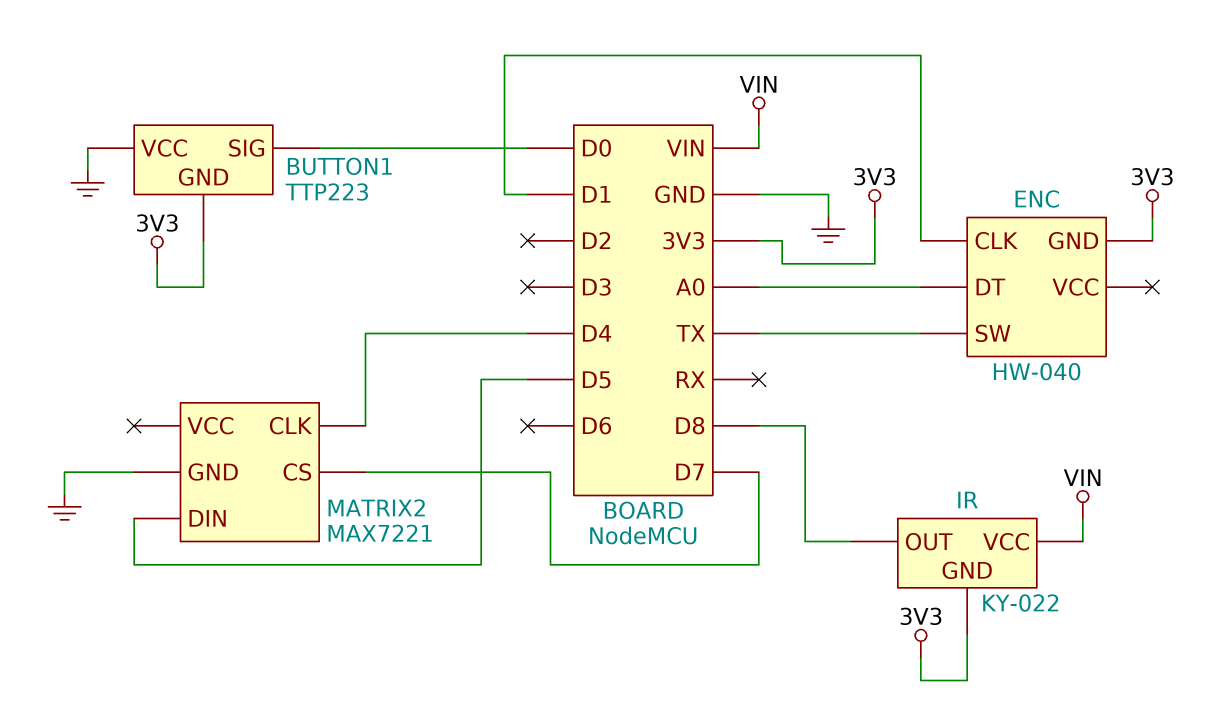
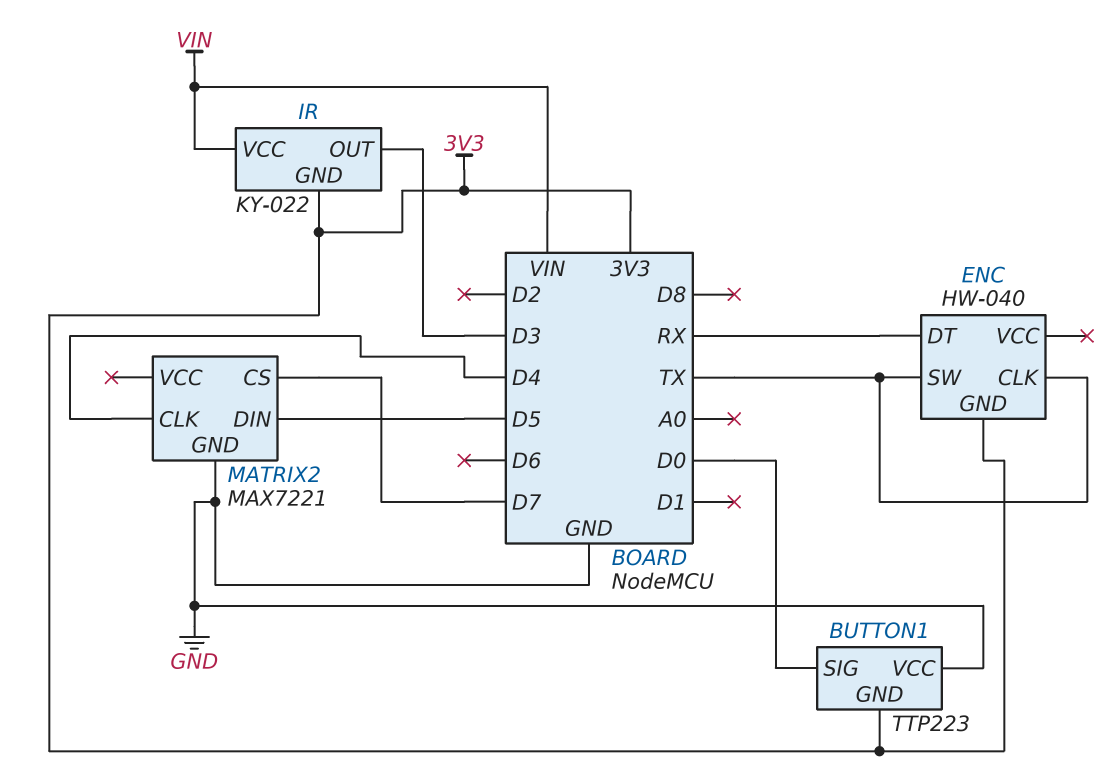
ENC pin CLK: D1 -> TX
ENC pin DT: A0 -> RX
IR pin OUT: D8 -> D3

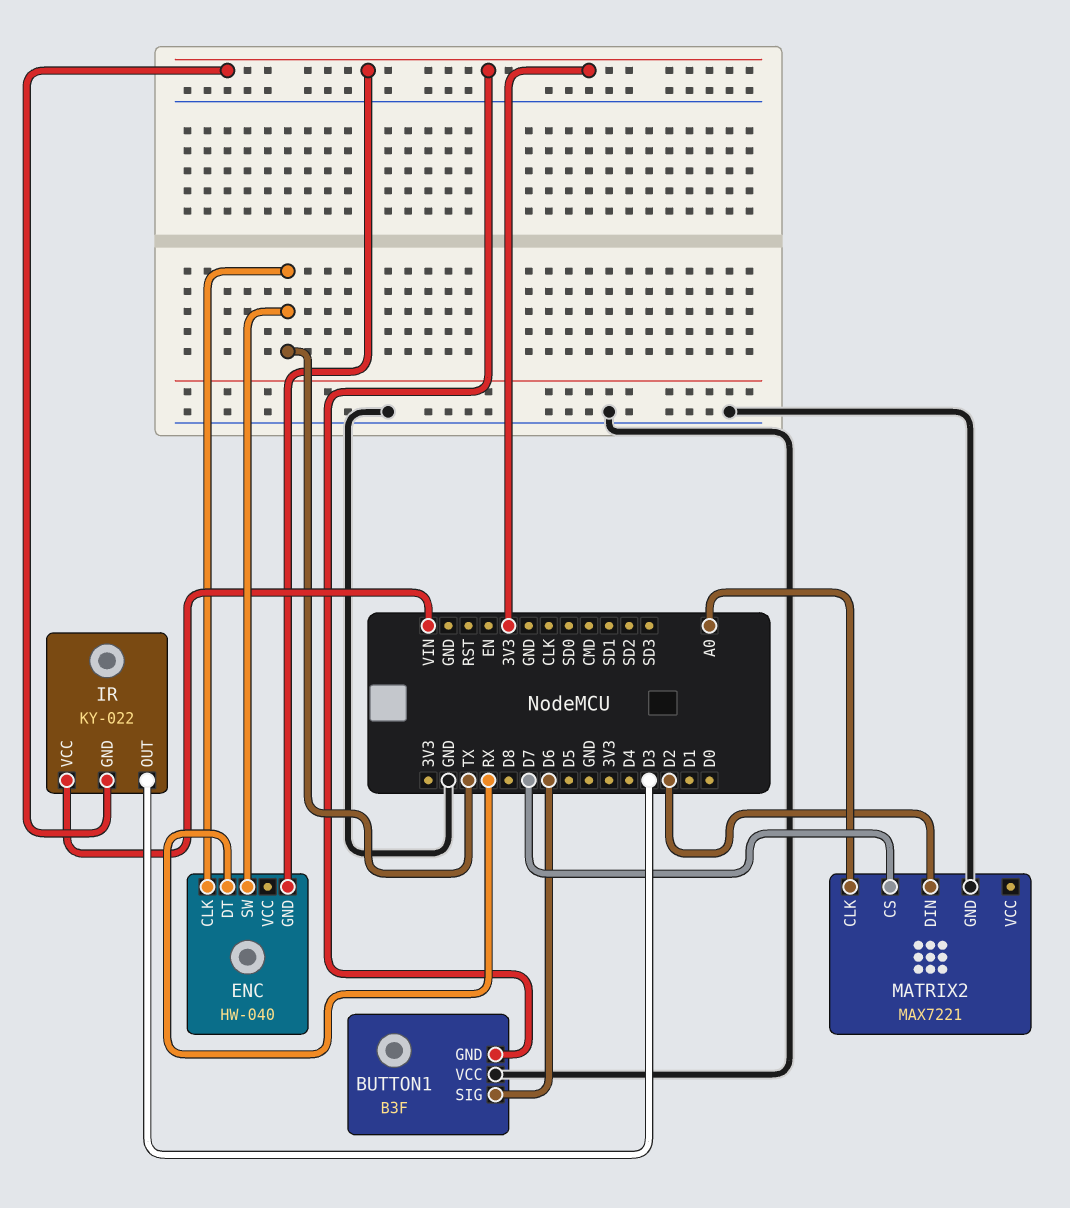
BUTTON1: TTP223 -> B3F
BUTTON1 pin SIG: D0 -> D6
MATRIX2 pin CLK: D4 -> A0
MATRIX2 pin DIN: D5 -> D2

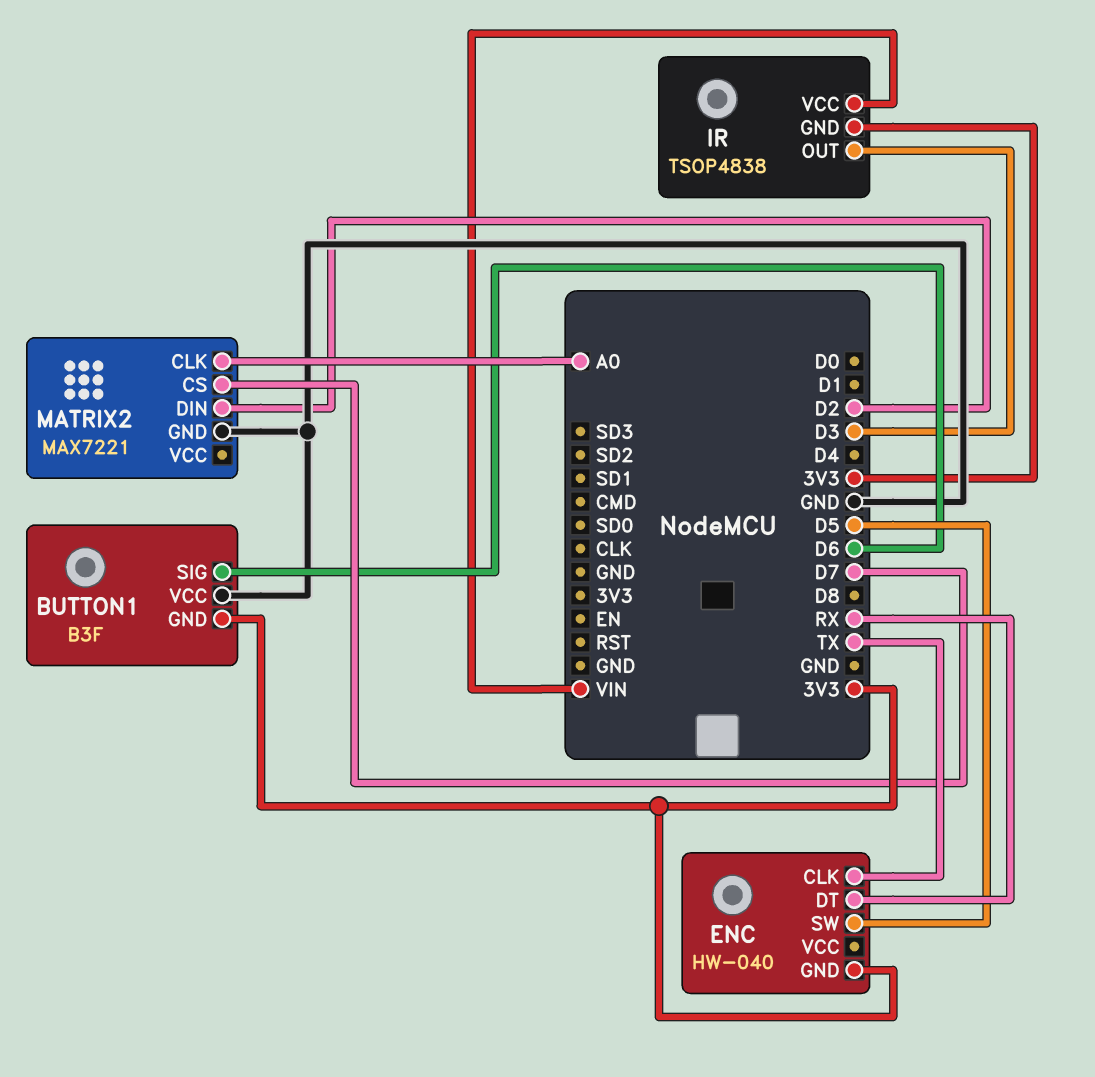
ENC pin SW: TX -> D5
IR: KY-022 -> TSOP4838

